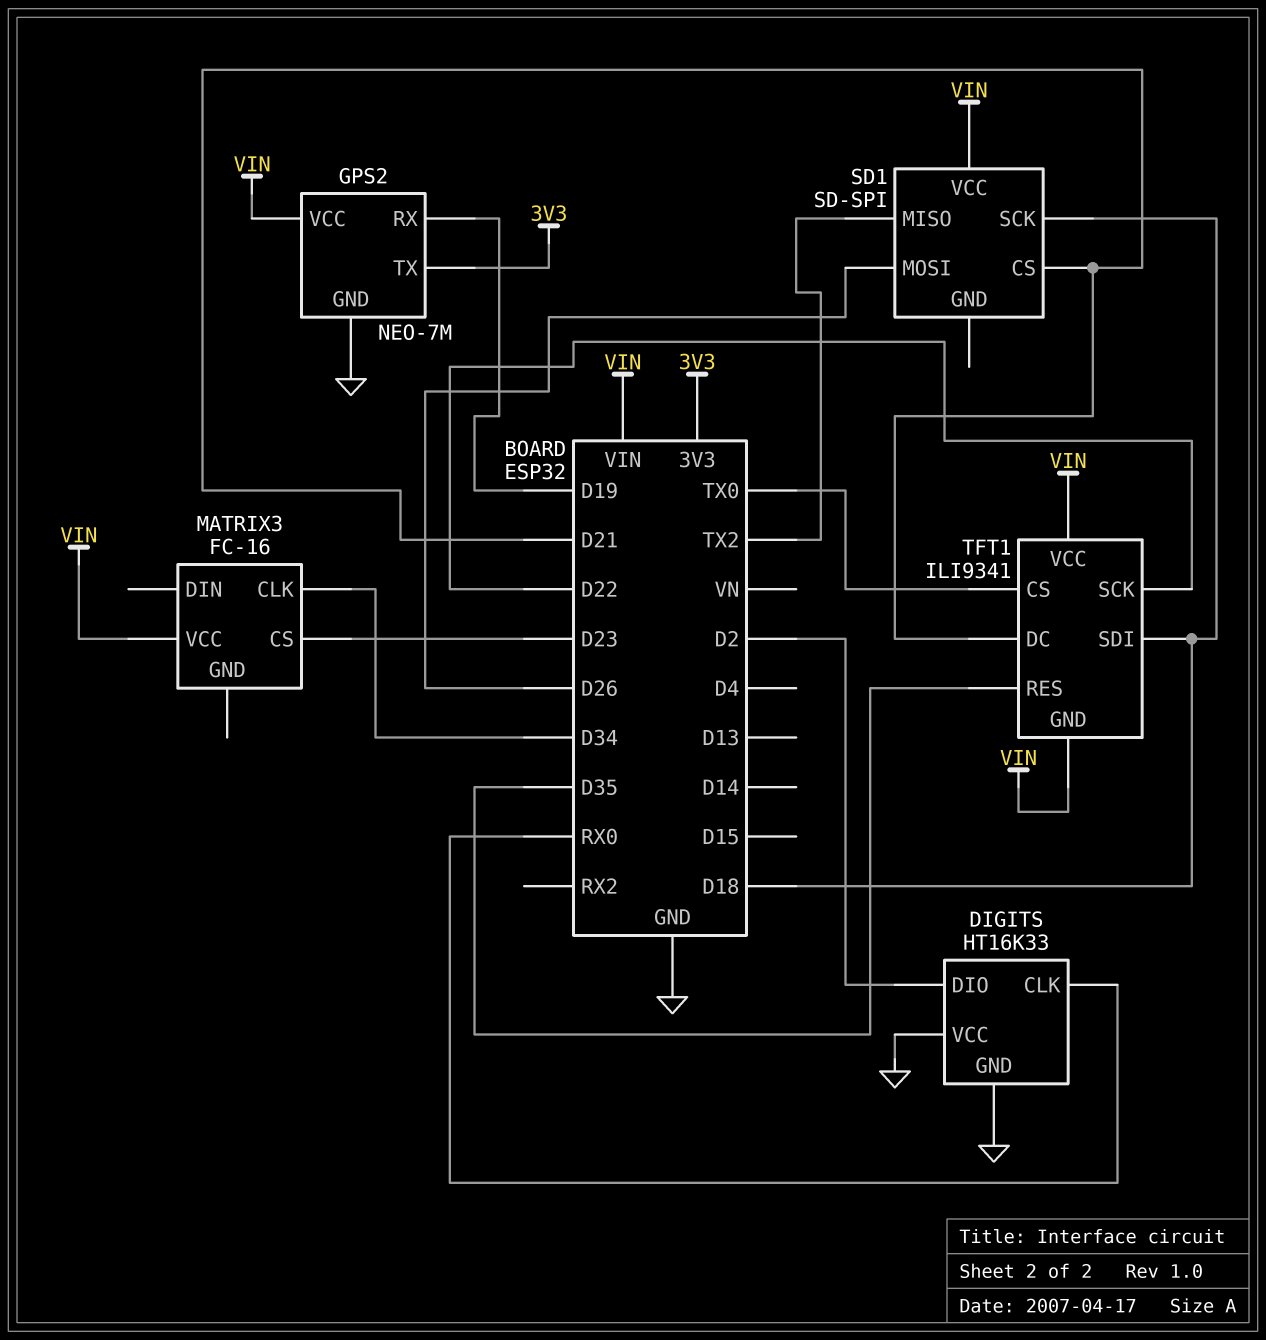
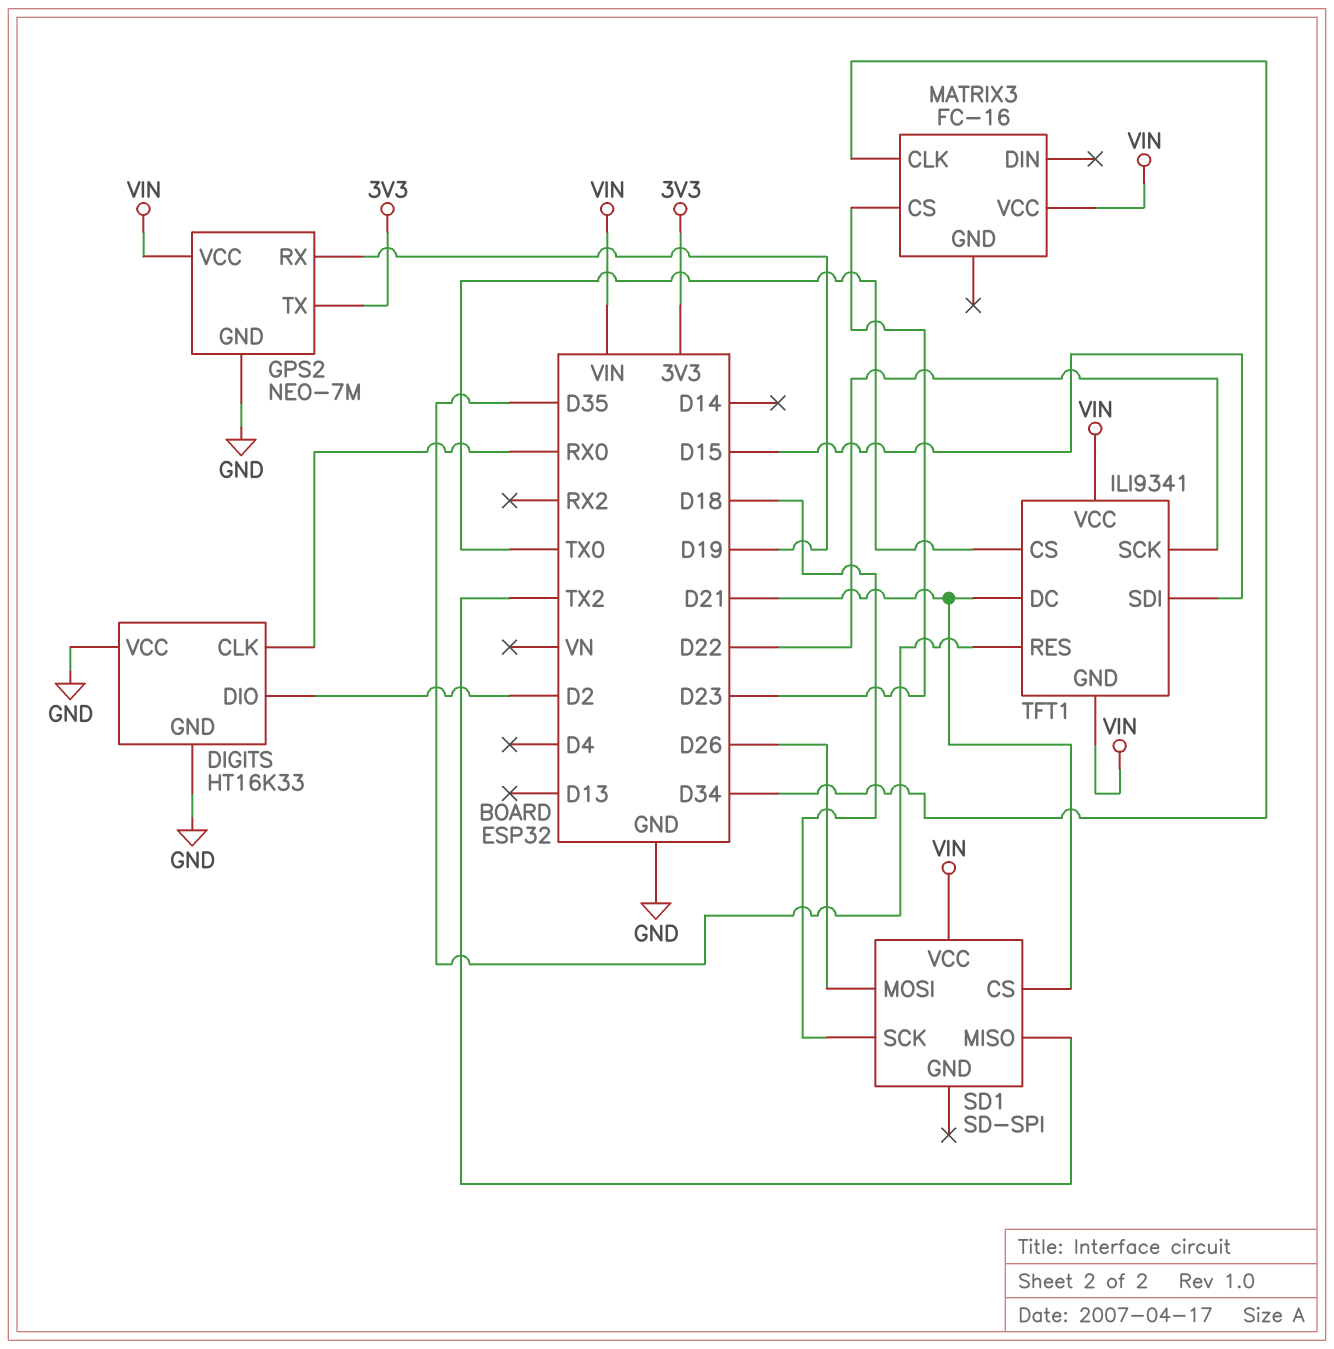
TFT1 pin SDI: D18 -> D15

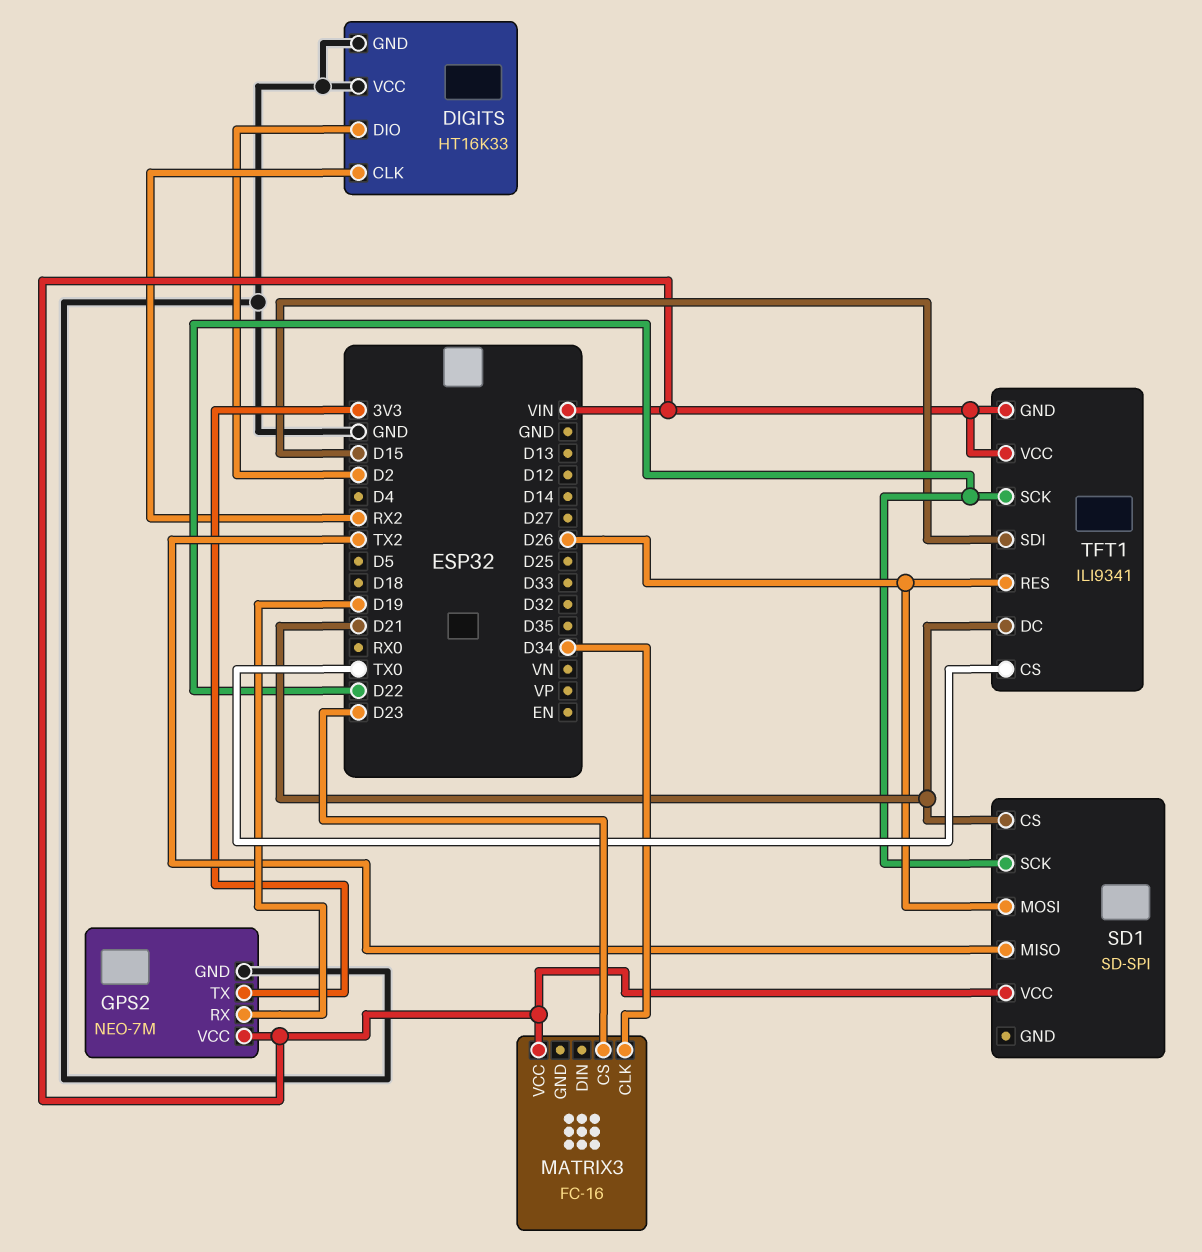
DIGITS pin CLK: RX0 -> RX2
SD1 pin SCK: D18 -> D22
TFT1 pin RES: D35 -> D26

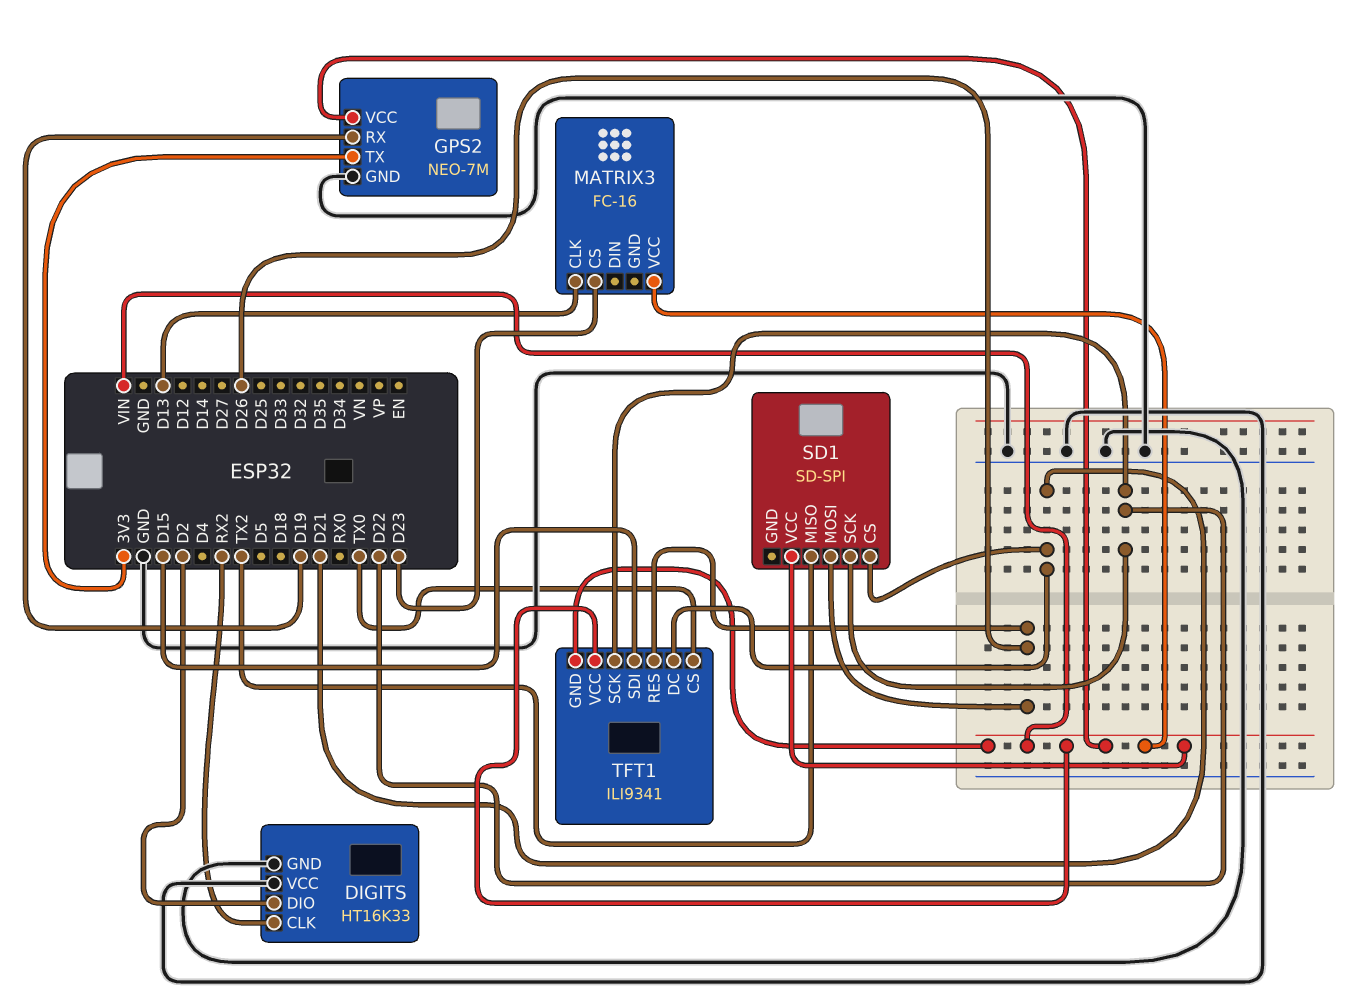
MATRIX3 pin CLK: D34 -> D13

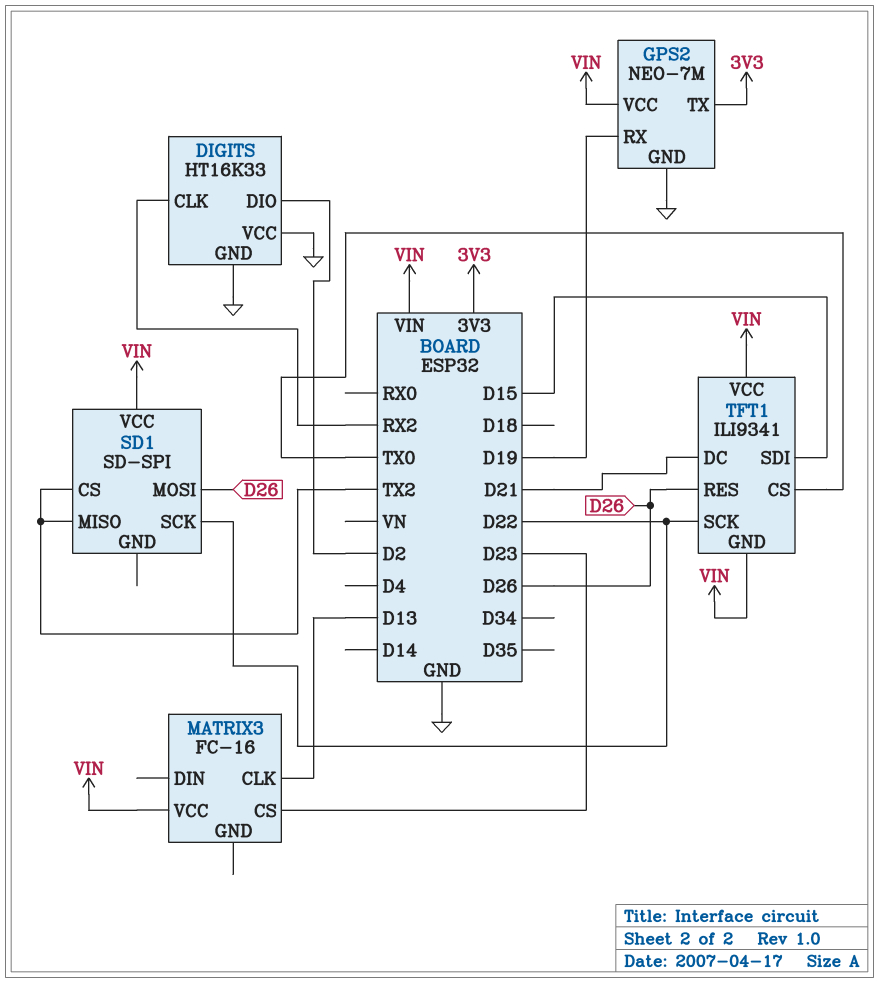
SD1 pin CS: D21 -> TX2

